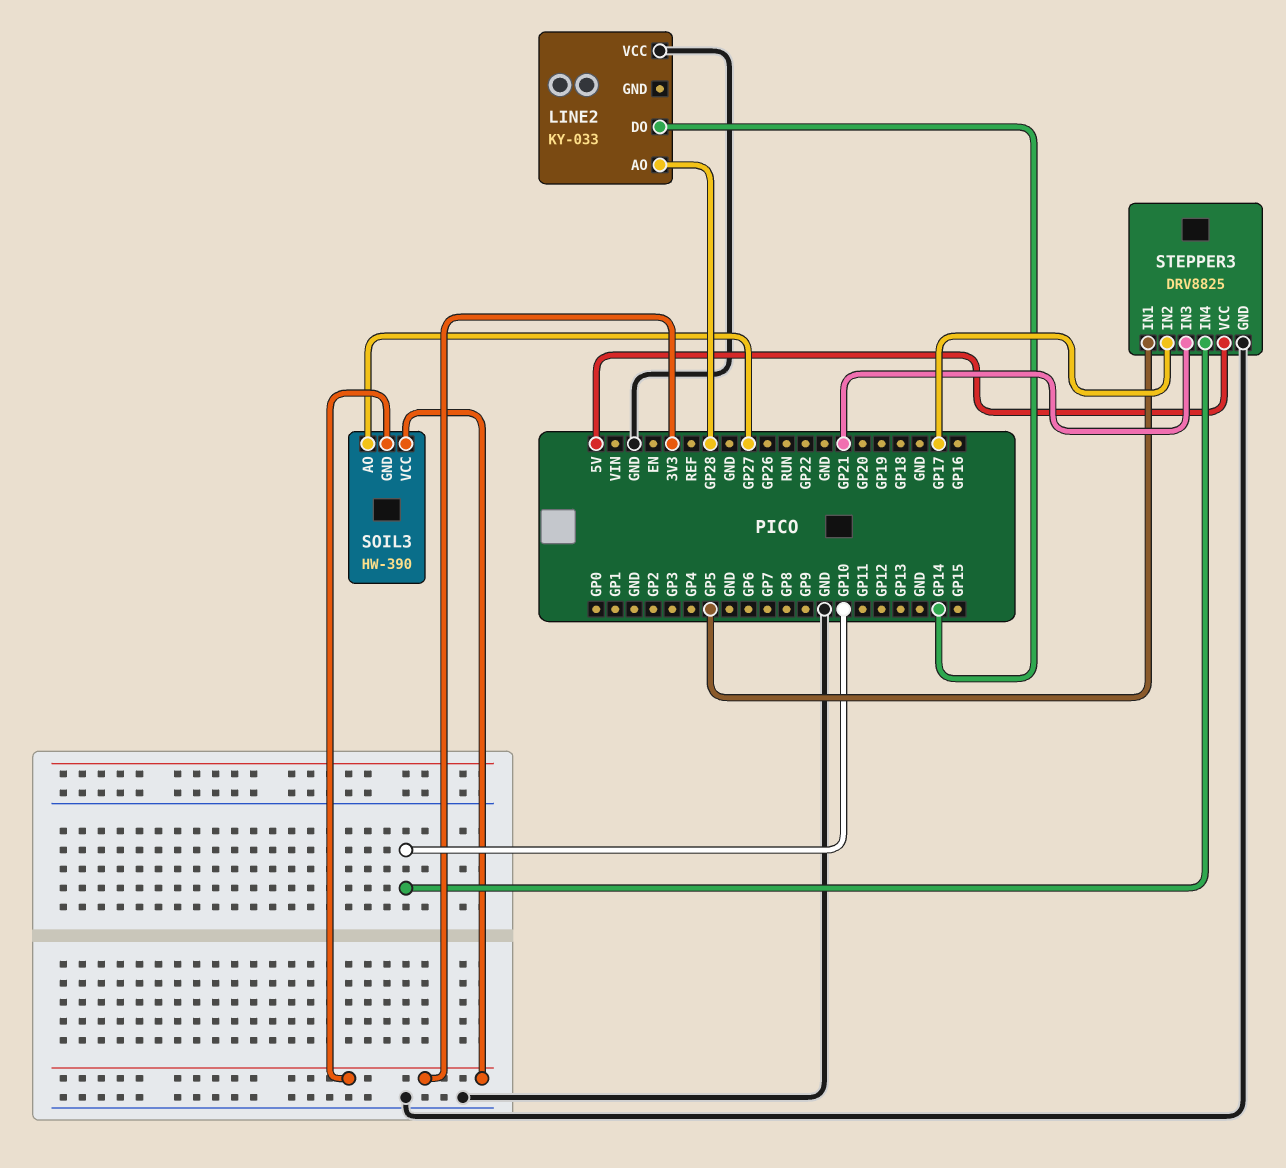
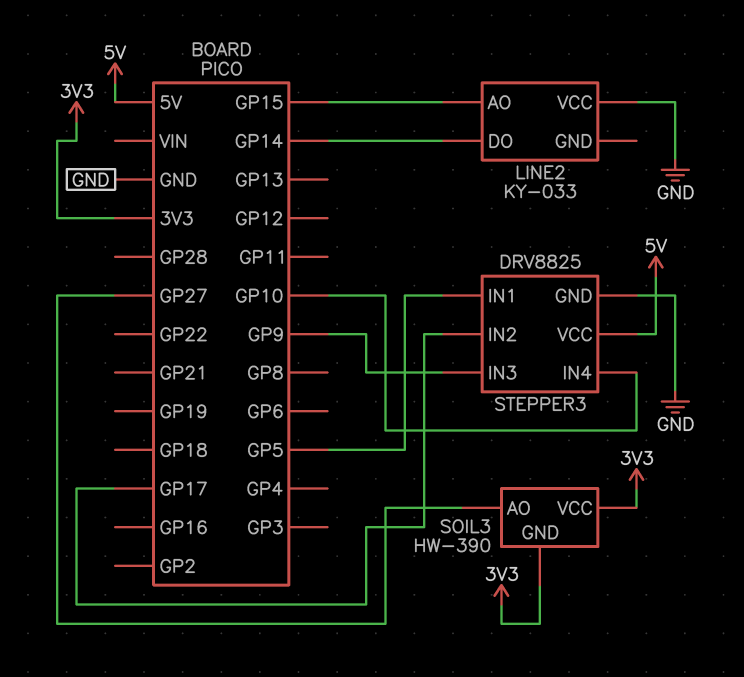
LINE2 pin AO: GP28 -> GP15
STEPPER3 pin IN3: GP21 -> GP9

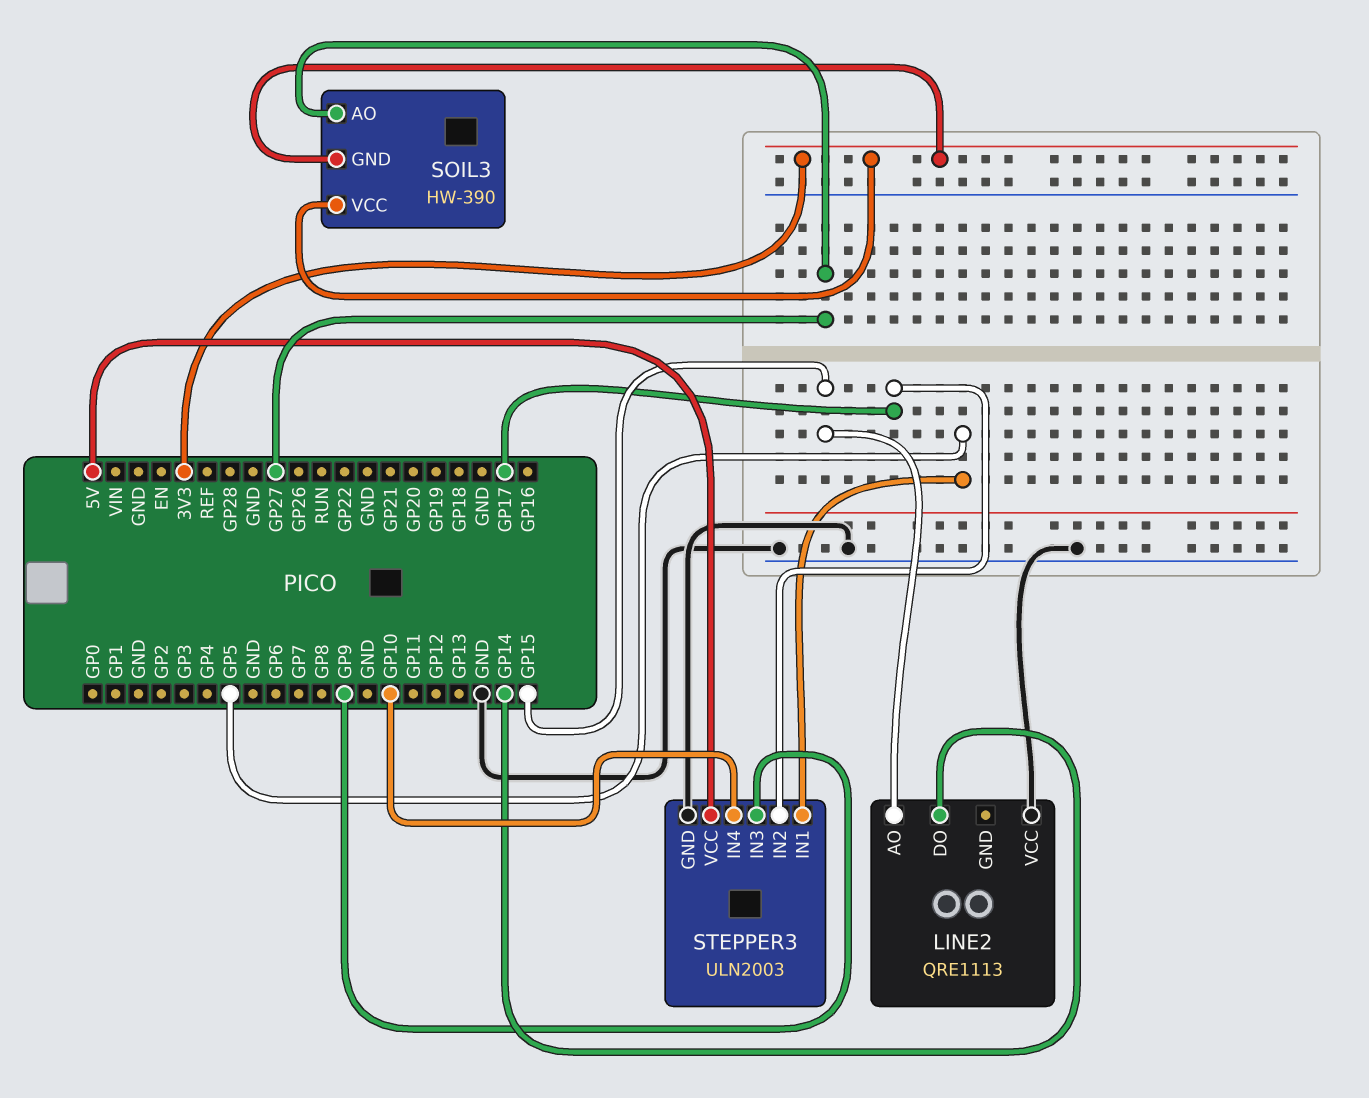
LINE2: KY-033 -> QRE1113
STEPPER3: DRV8825 -> ULN2003

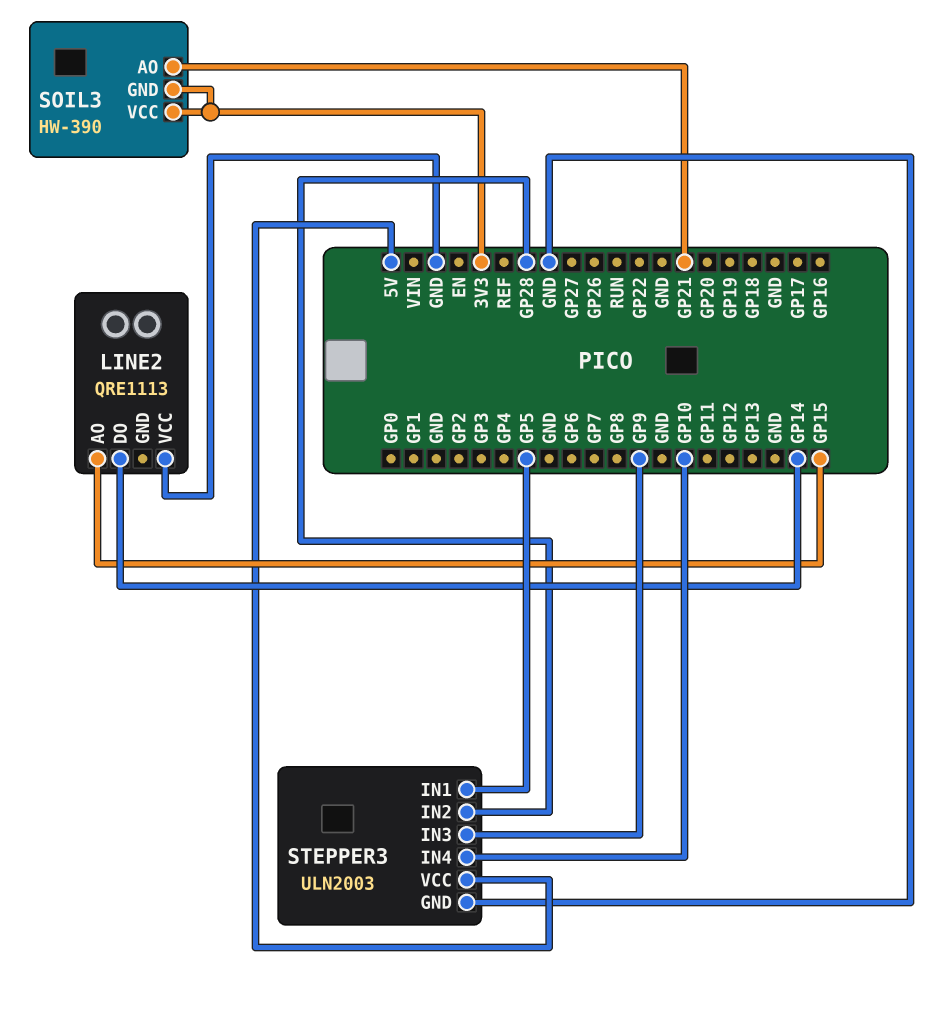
SOIL3 pin AO: GP27 -> GP21
STEPPER3 pin IN2: GP17 -> GP28

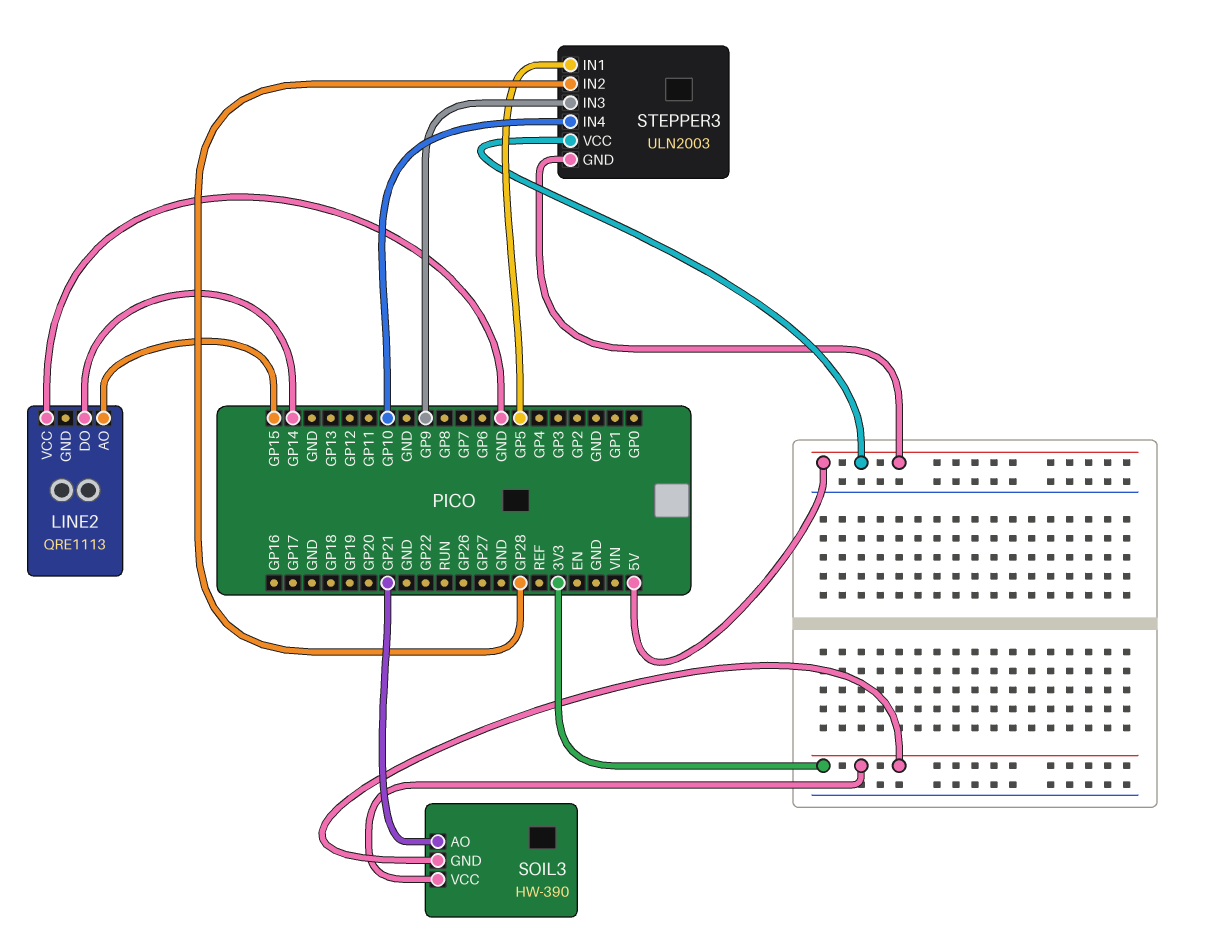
STEPPER3 pin GND: GND -> 5V

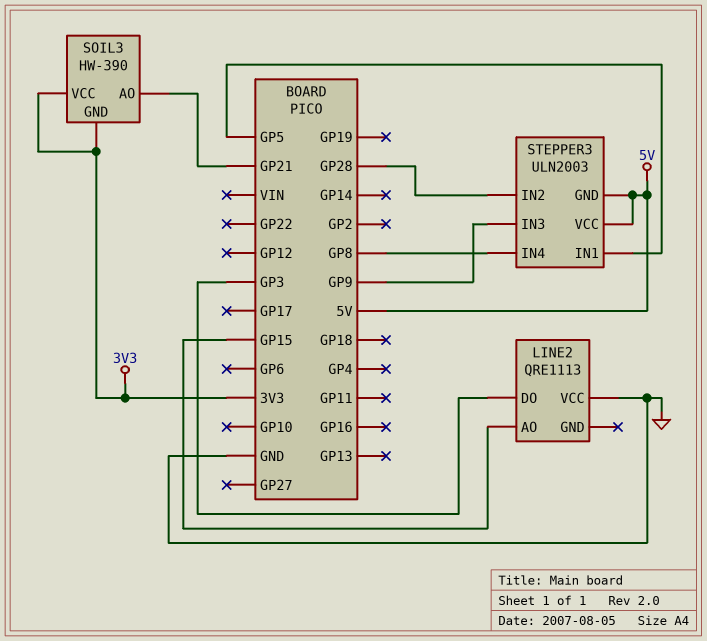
LINE2 pin DO: GP14 -> GP3
STEPPER3 pin IN4: GP10 -> GP8

